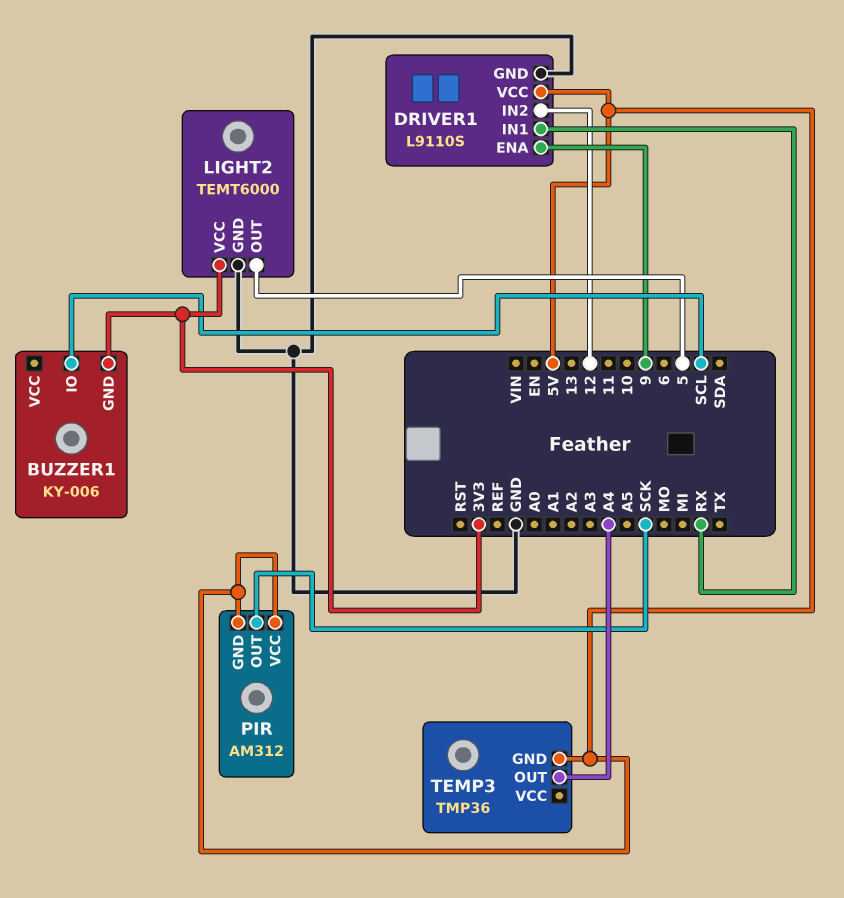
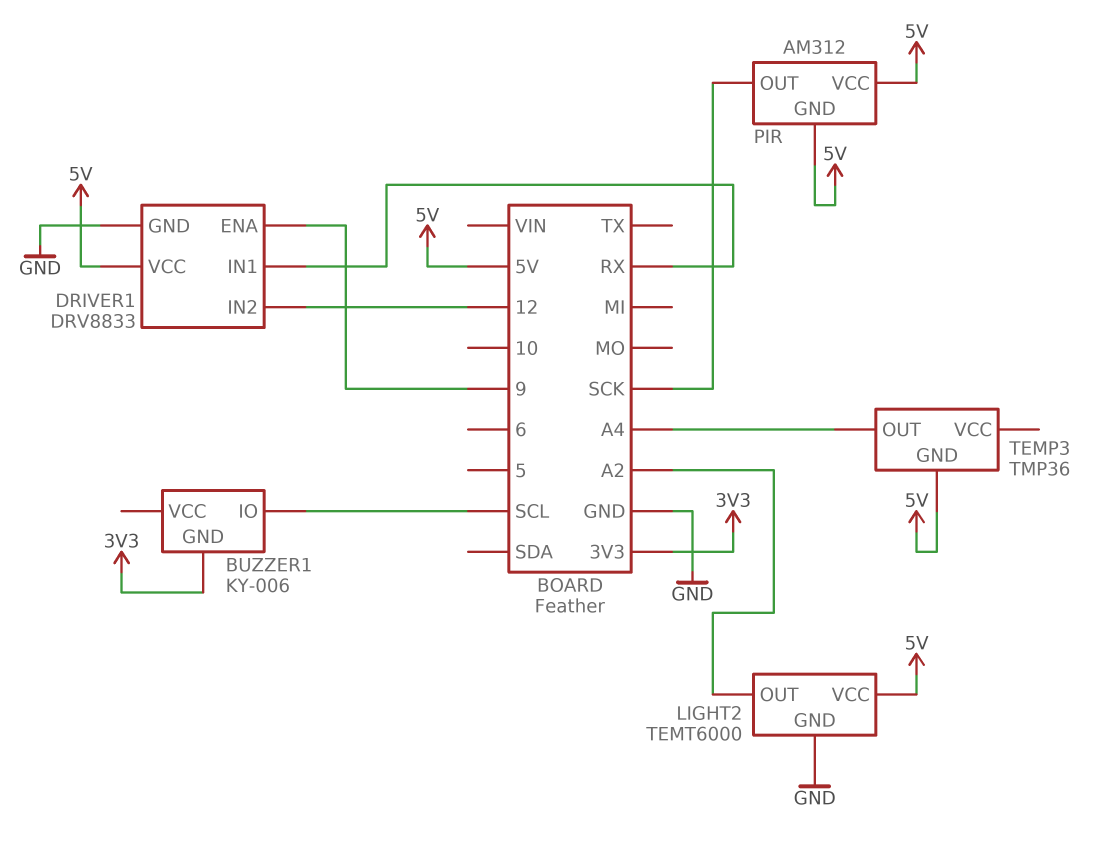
DRIVER1: L9110S -> DRV8833
LIGHT2 pin OUT: 5 -> A2
LIGHT2 pin VCC: 3V3 -> 5V

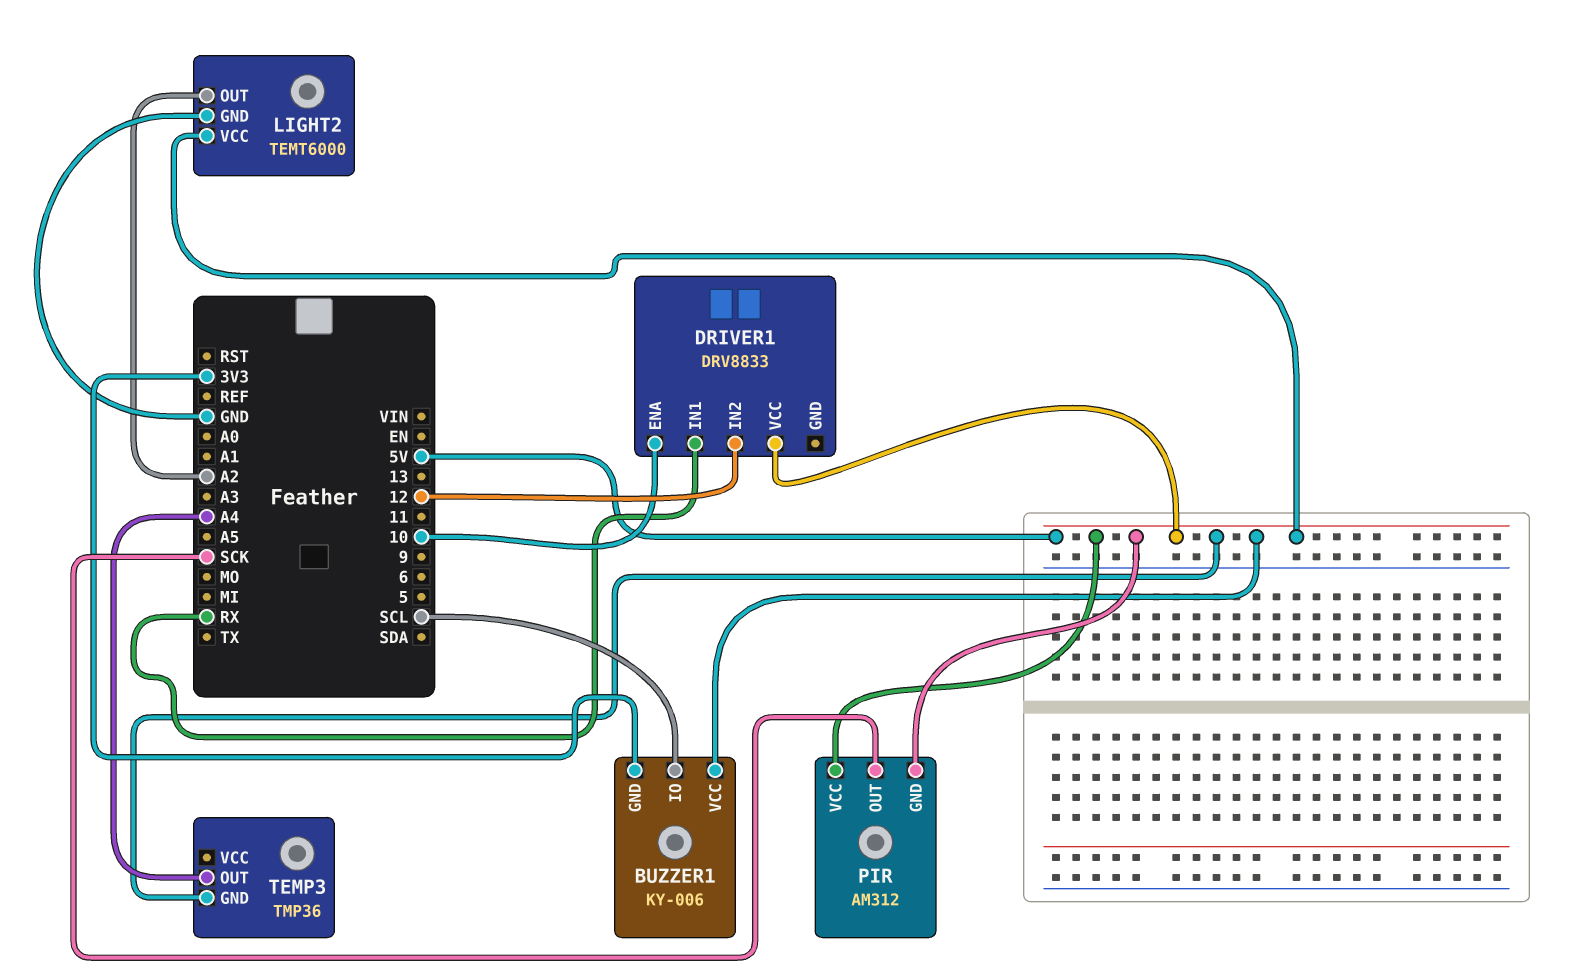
BUZZER1 pin VCC: none -> 5V
DRIVER1 pin ENA: 9 -> 10
DRIVER1 pin GND: GND -> none

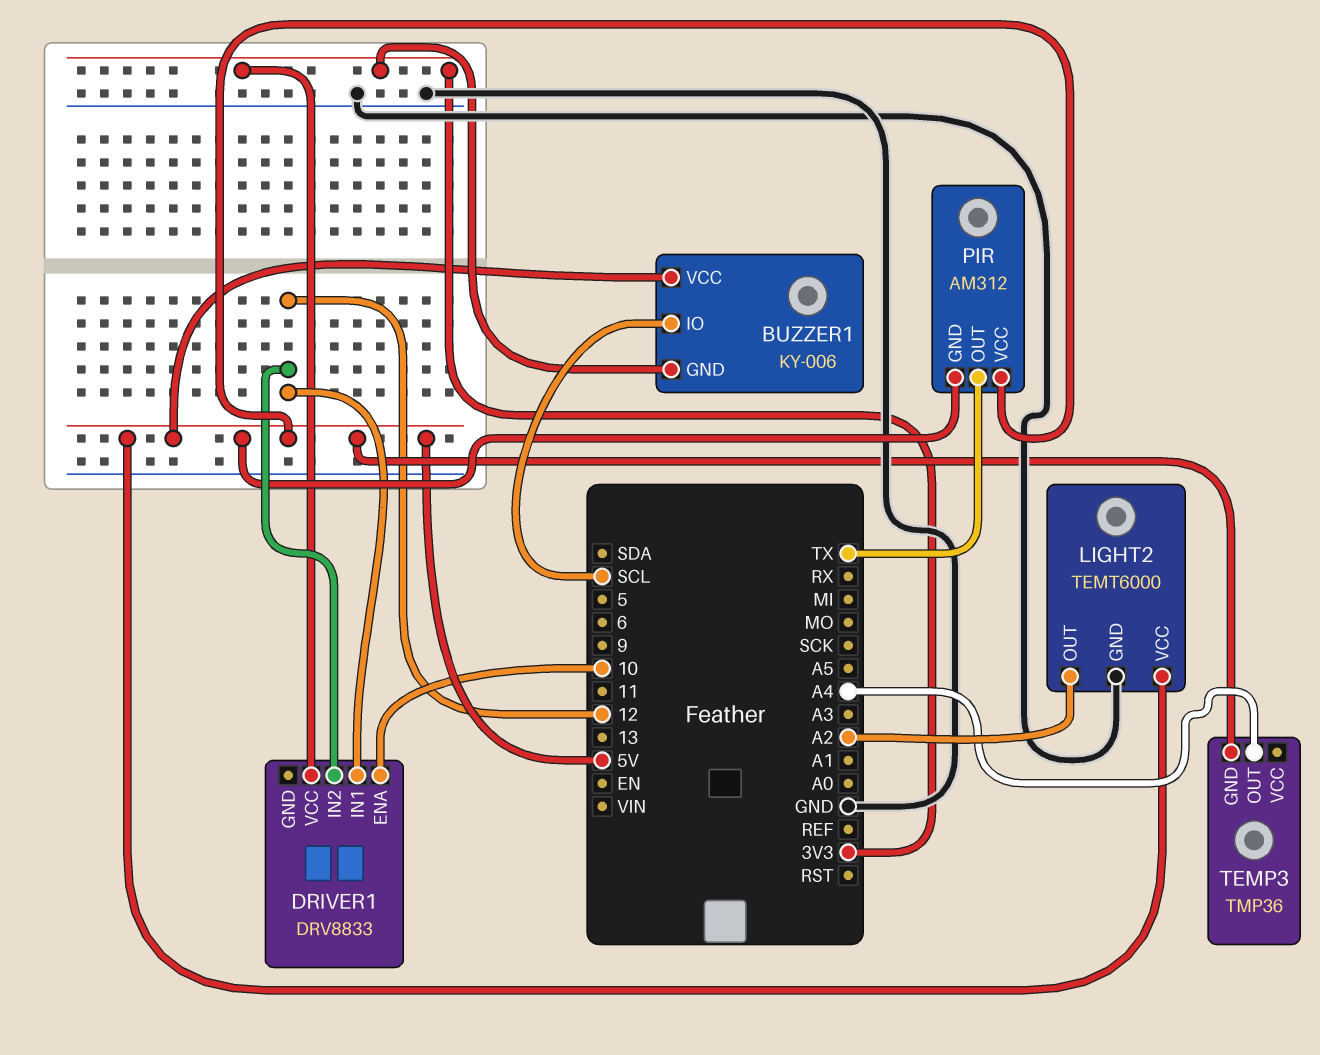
DRIVER1 pin IN1: RX -> 12
DRIVER1 pin VCC: 5V -> 3V3
PIR pin OUT: SCK -> TX

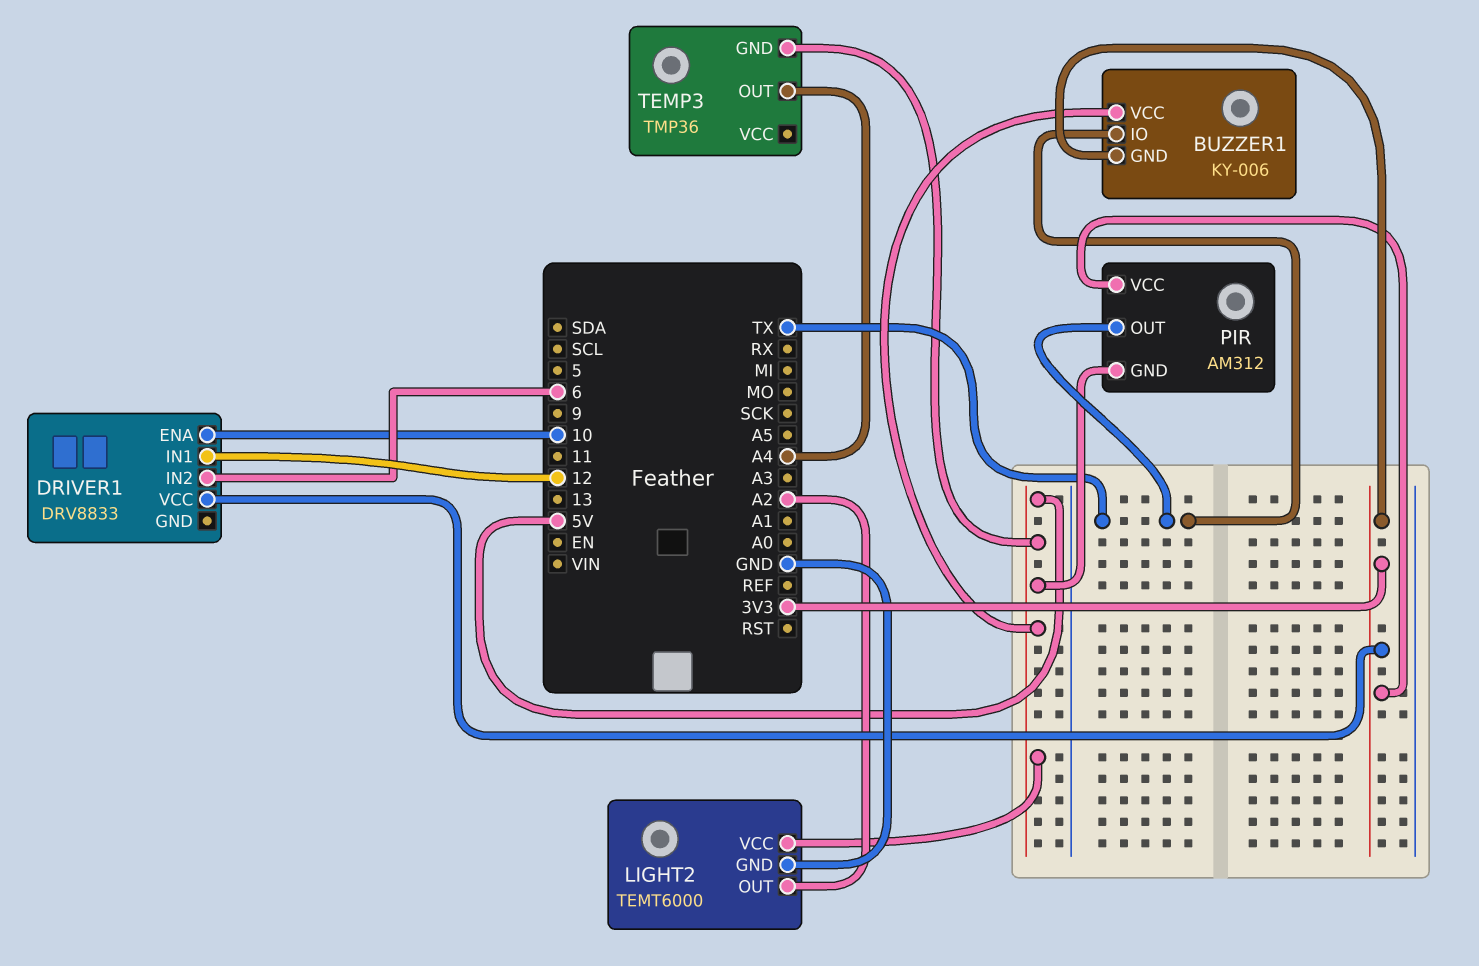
BUZZER1 pin IO: SCL -> TX
DRIVER1 pin IN2: 12 -> 6
PIR pin VCC: 5V -> 3V3

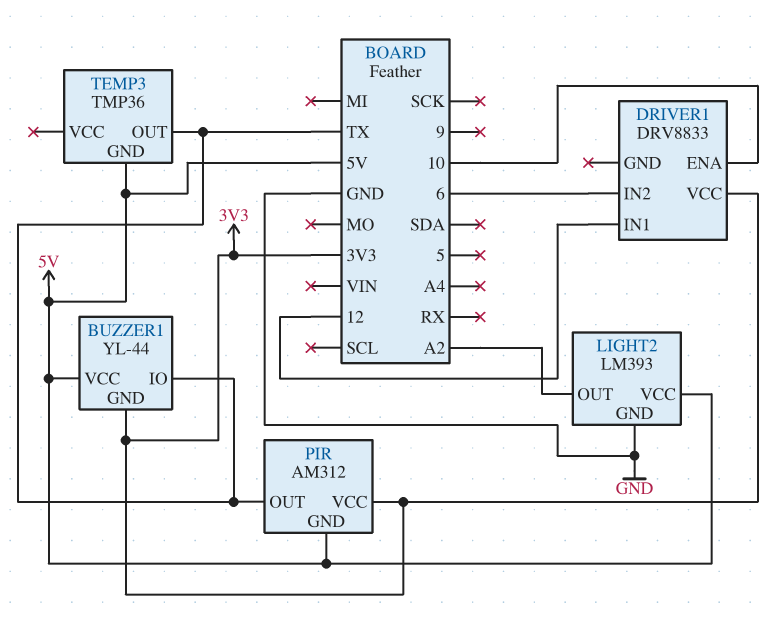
BUZZER1: KY-006 -> YL-44
LIGHT2: TEMT6000 -> LM393
TEMP3 pin OUT: A4 -> TX

